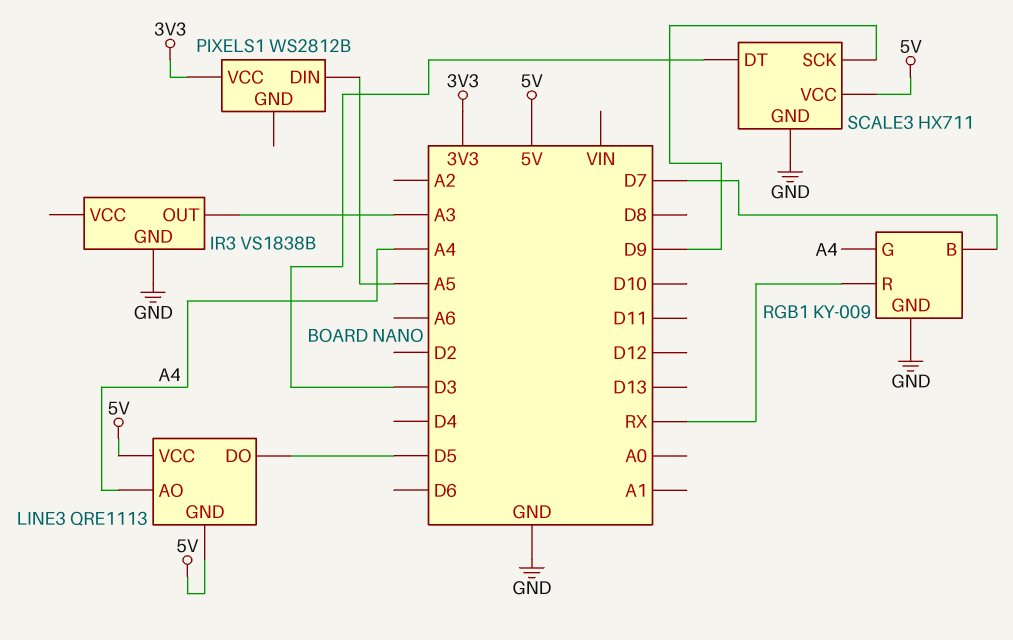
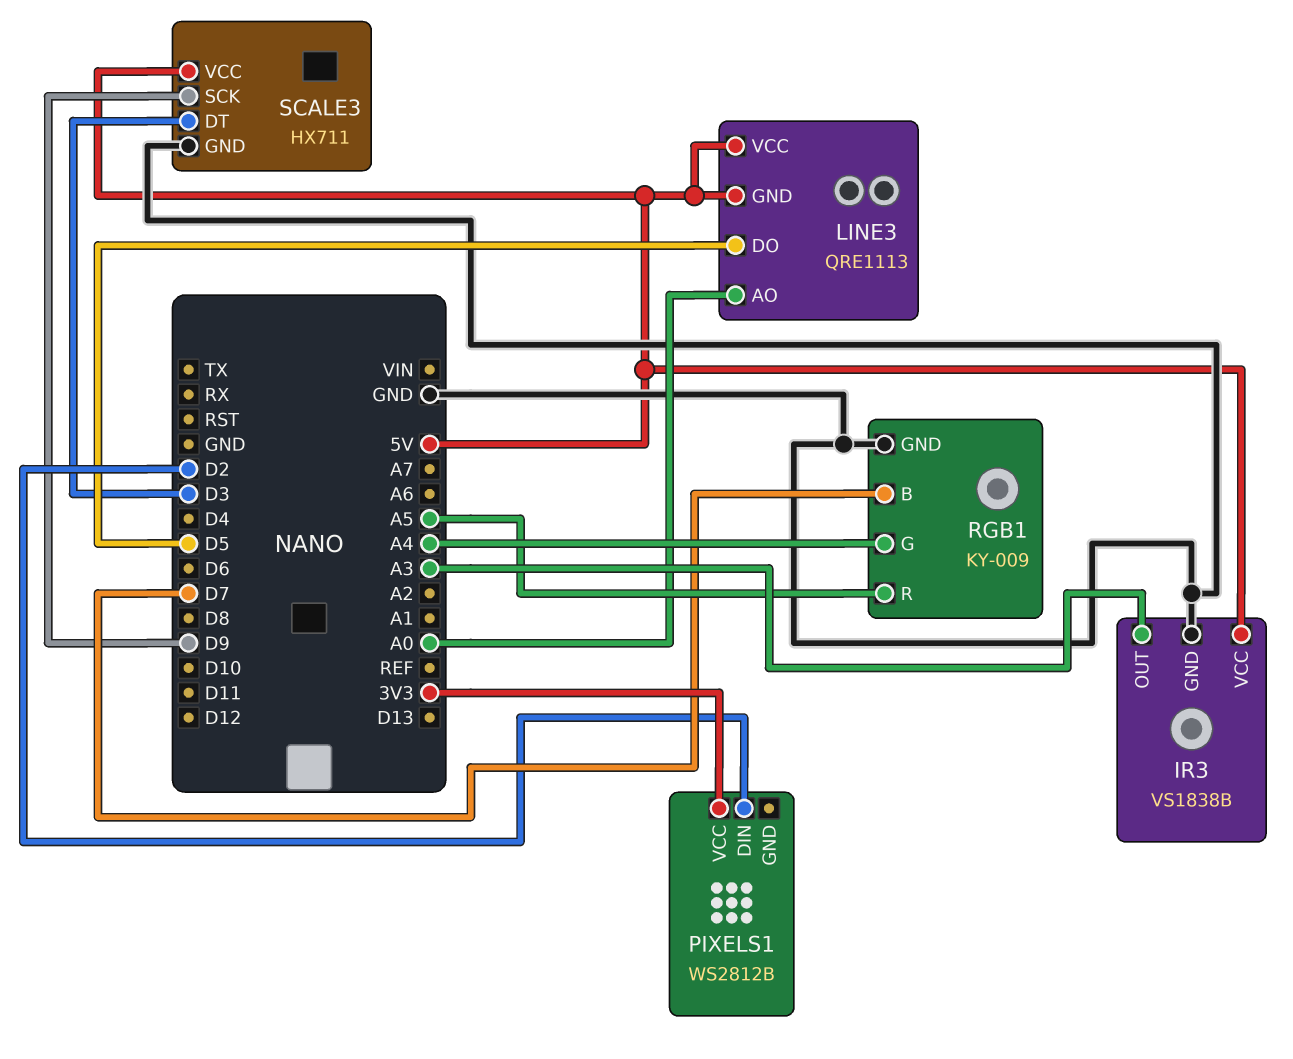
IR3 pin VCC: none -> 5V
LINE3 pin AO: A4 -> A0
PIXELS1 pin DIN: A5 -> D2
RGB1 pin R: RX -> A5

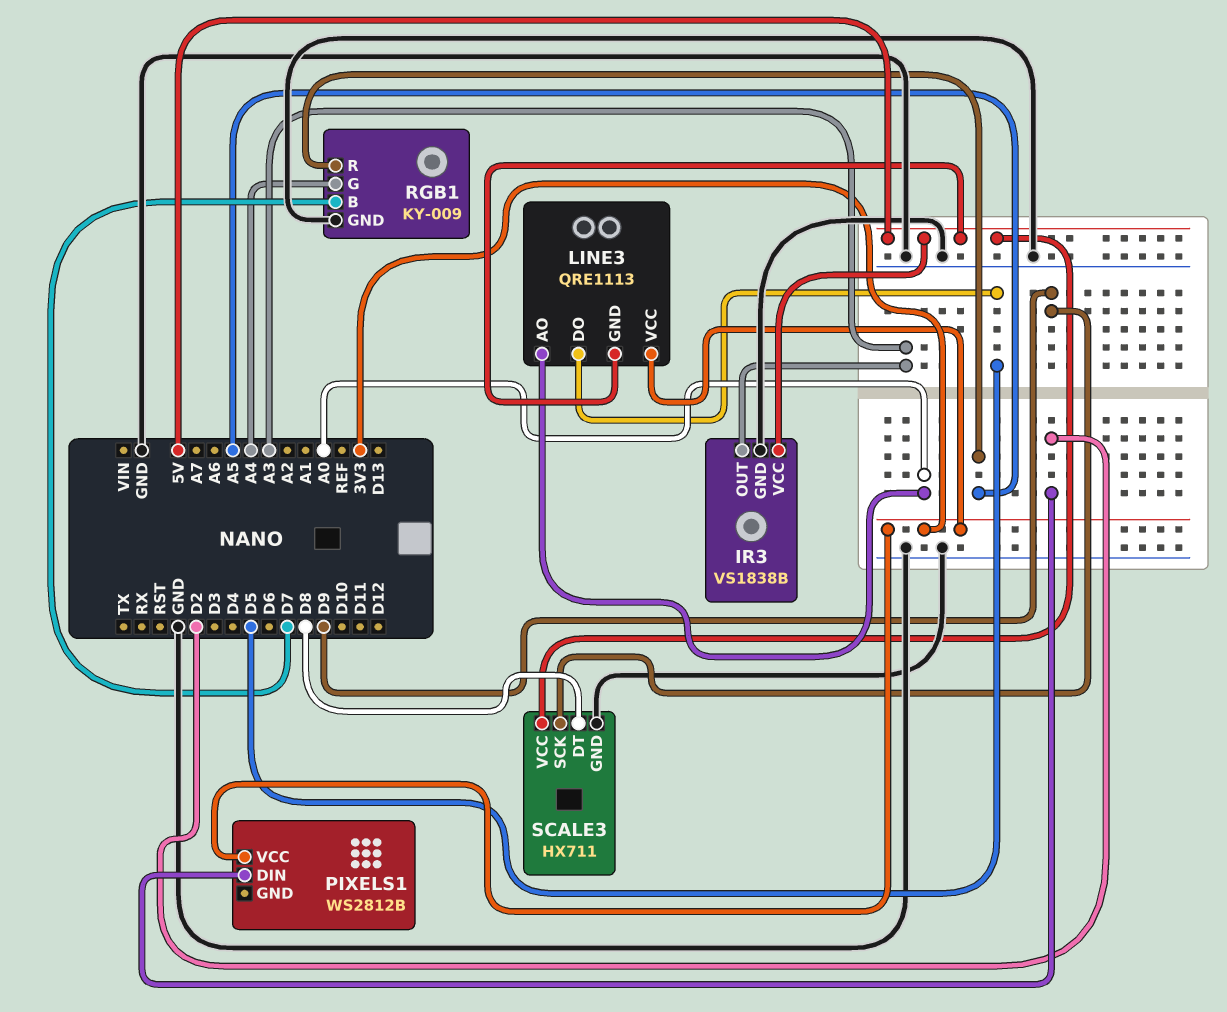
LINE3 pin VCC: 5V -> 3V3
SCALE3 pin DT: D3 -> D8

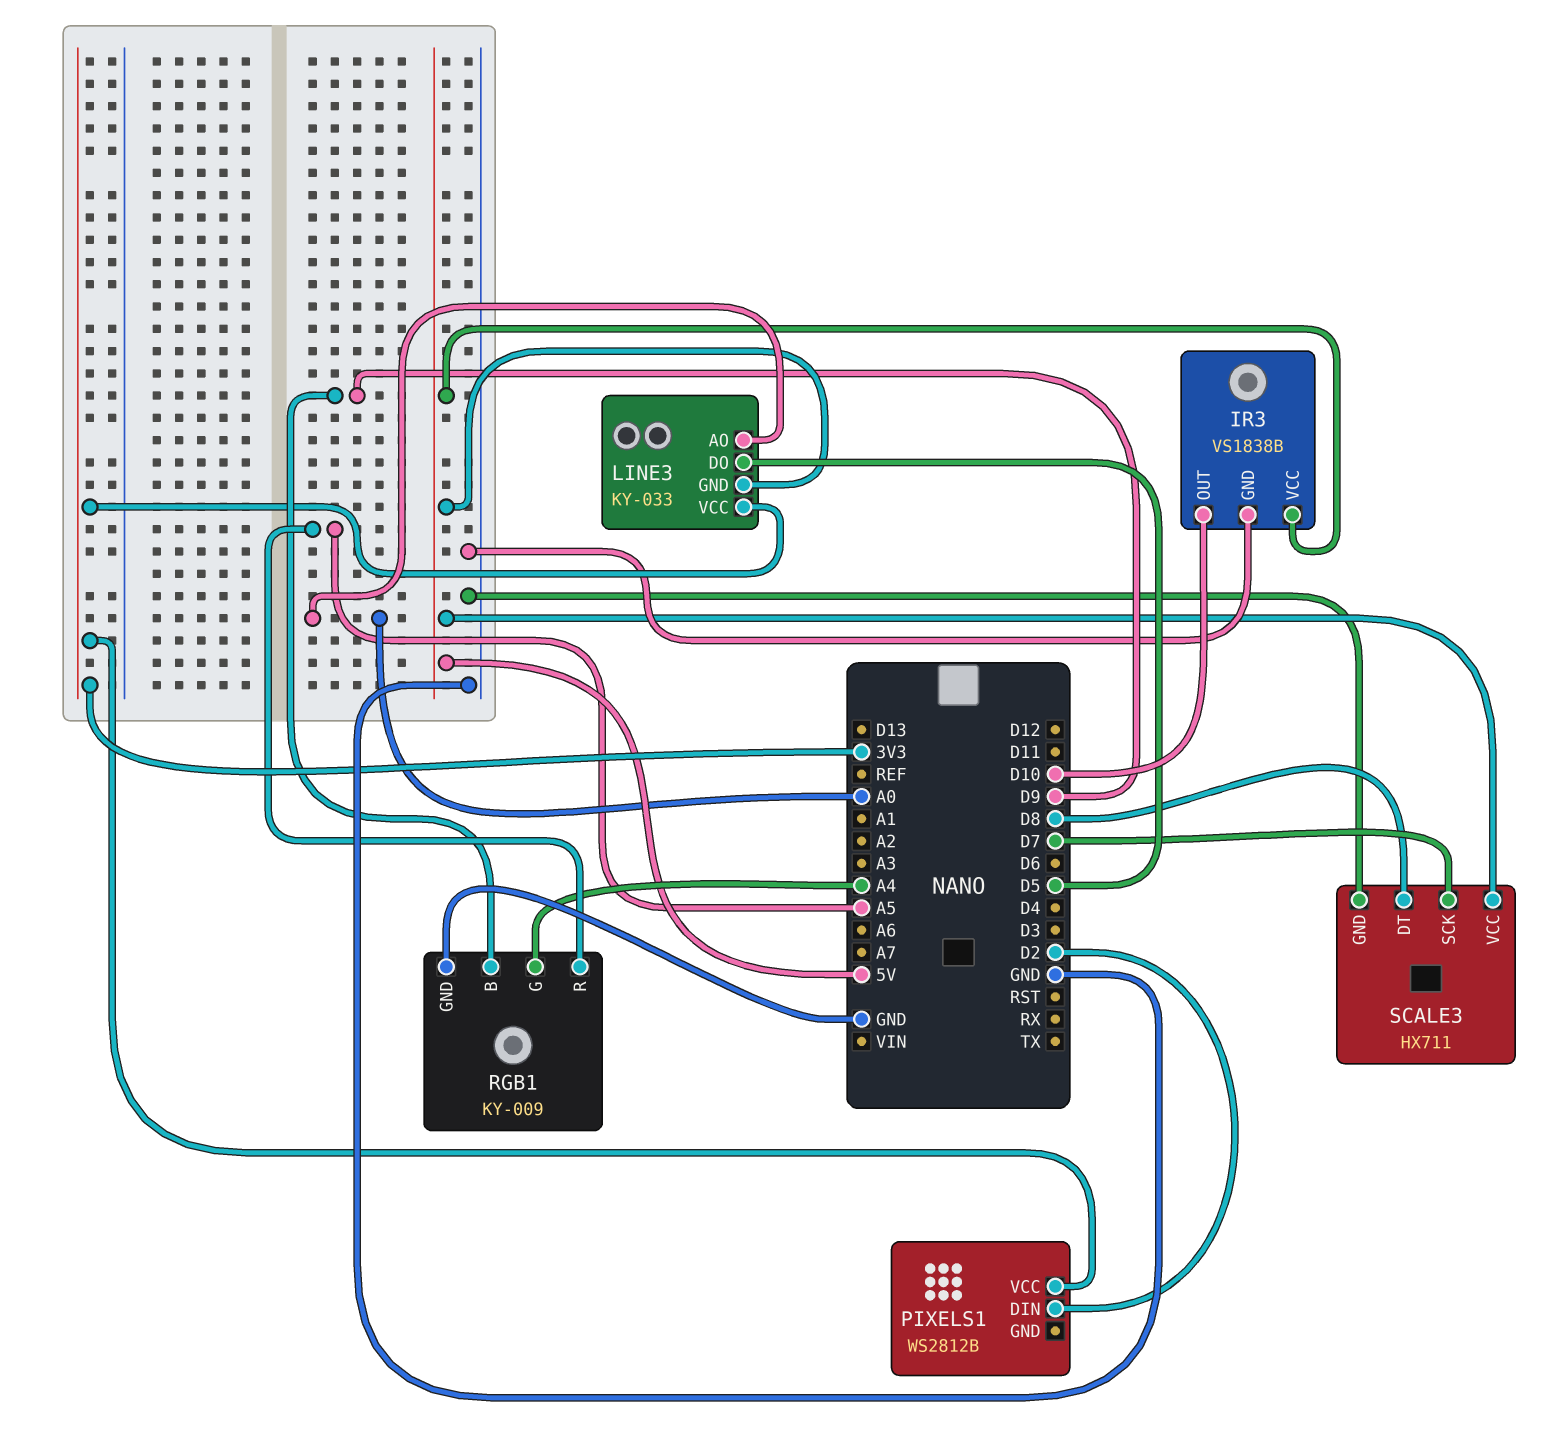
IR3 pin OUT: A3 -> D10
LINE3: QRE1113 -> KY-033
RGB1 pin B: D7 -> D9
SCALE3 pin SCK: D9 -> D7

